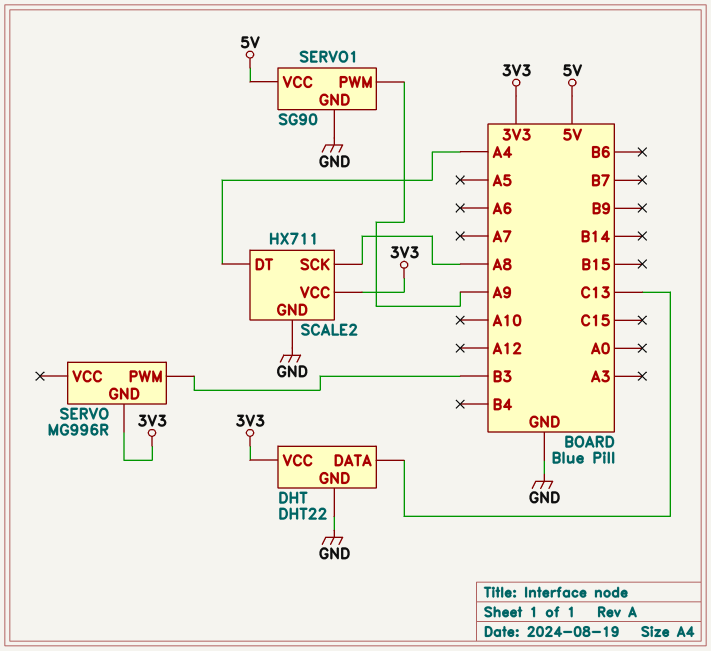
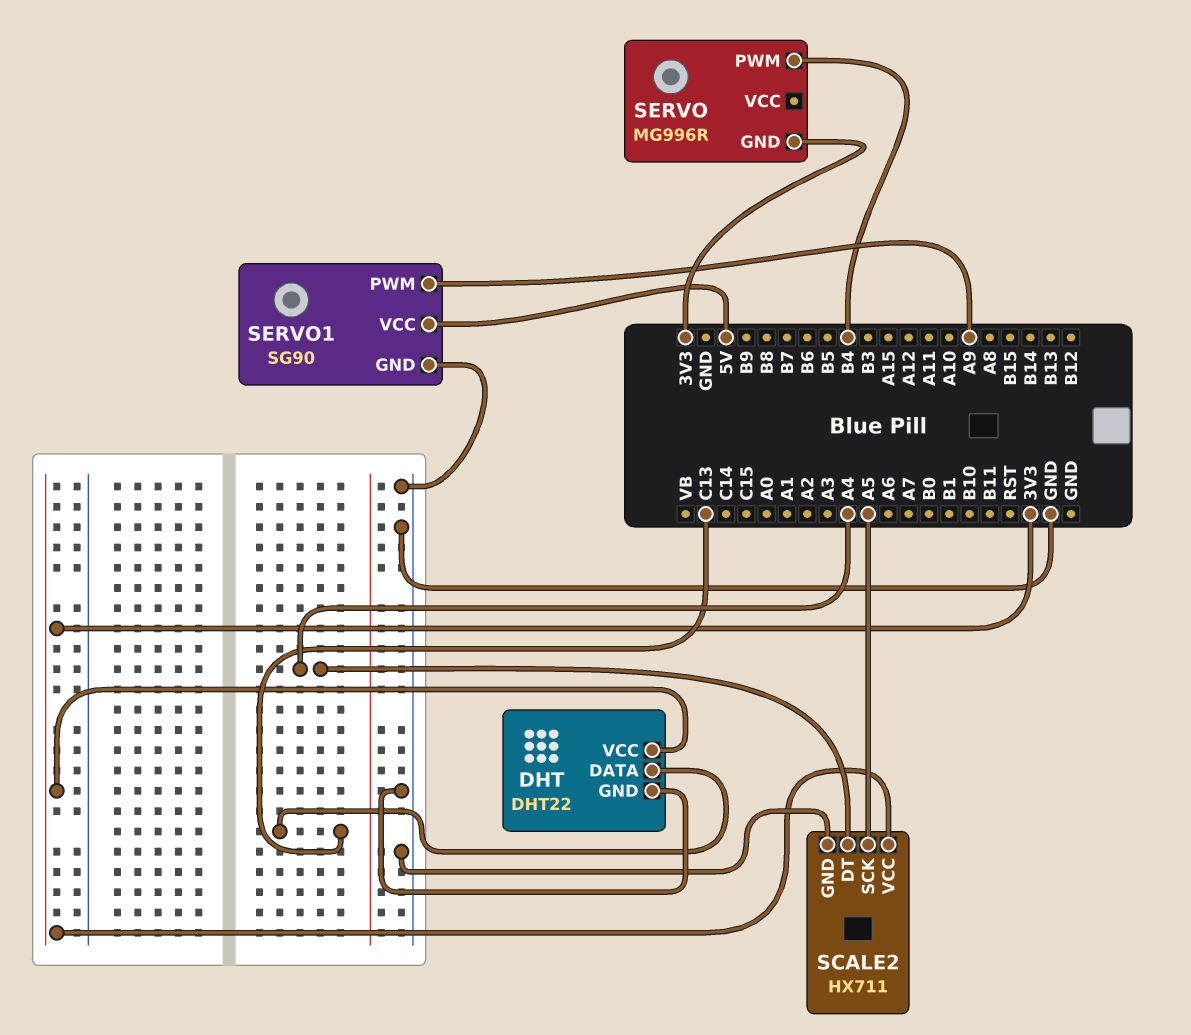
SCALE2 pin SCK: A8 -> A5
SERVO pin PWM: B3 -> B4

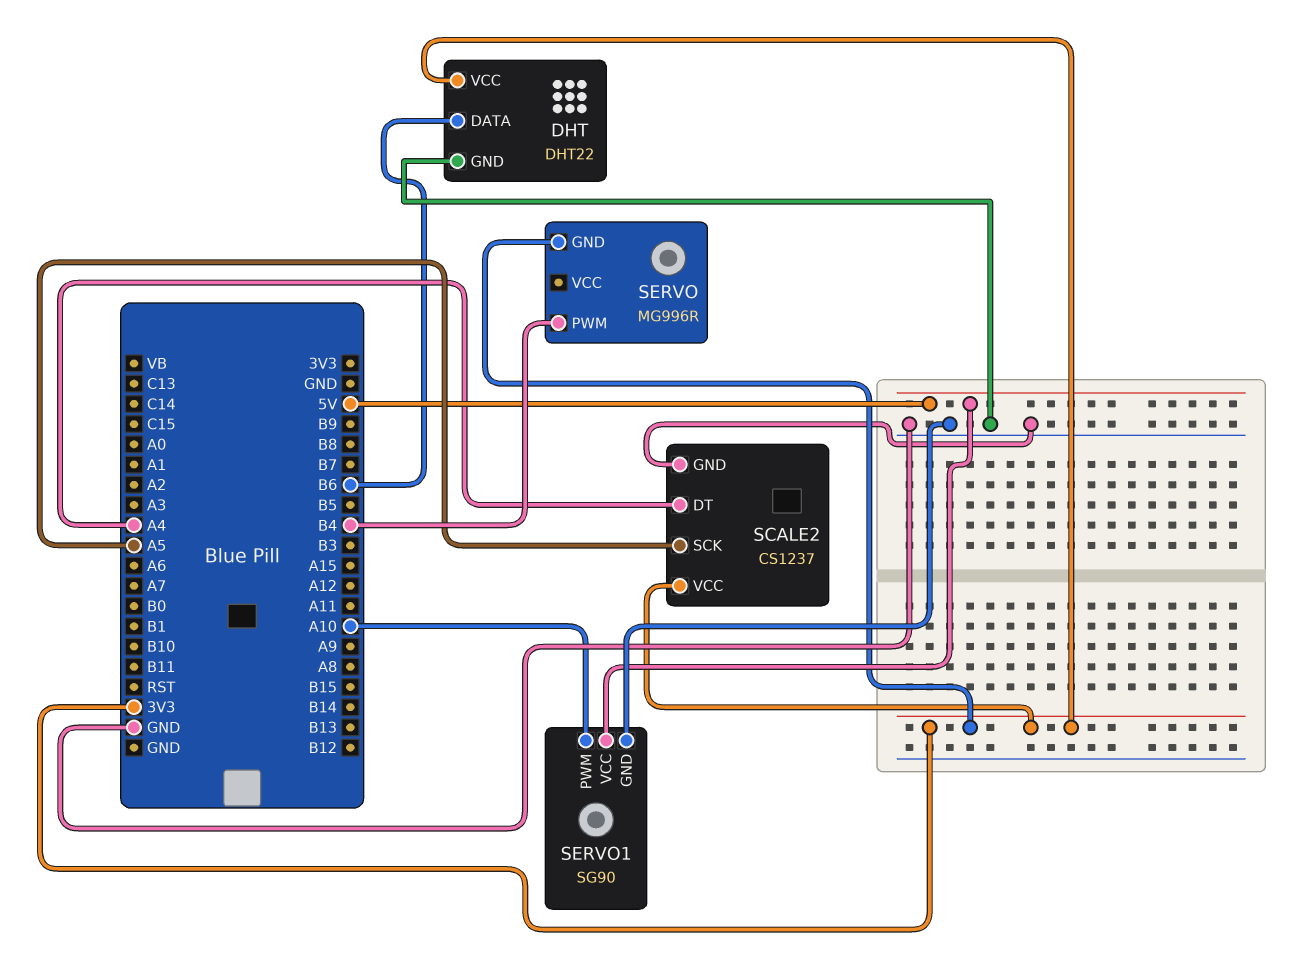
DHT pin DATA: C13 -> B6
SCALE2: HX711 -> CS1237
SERVO1 pin PWM: A9 -> A10

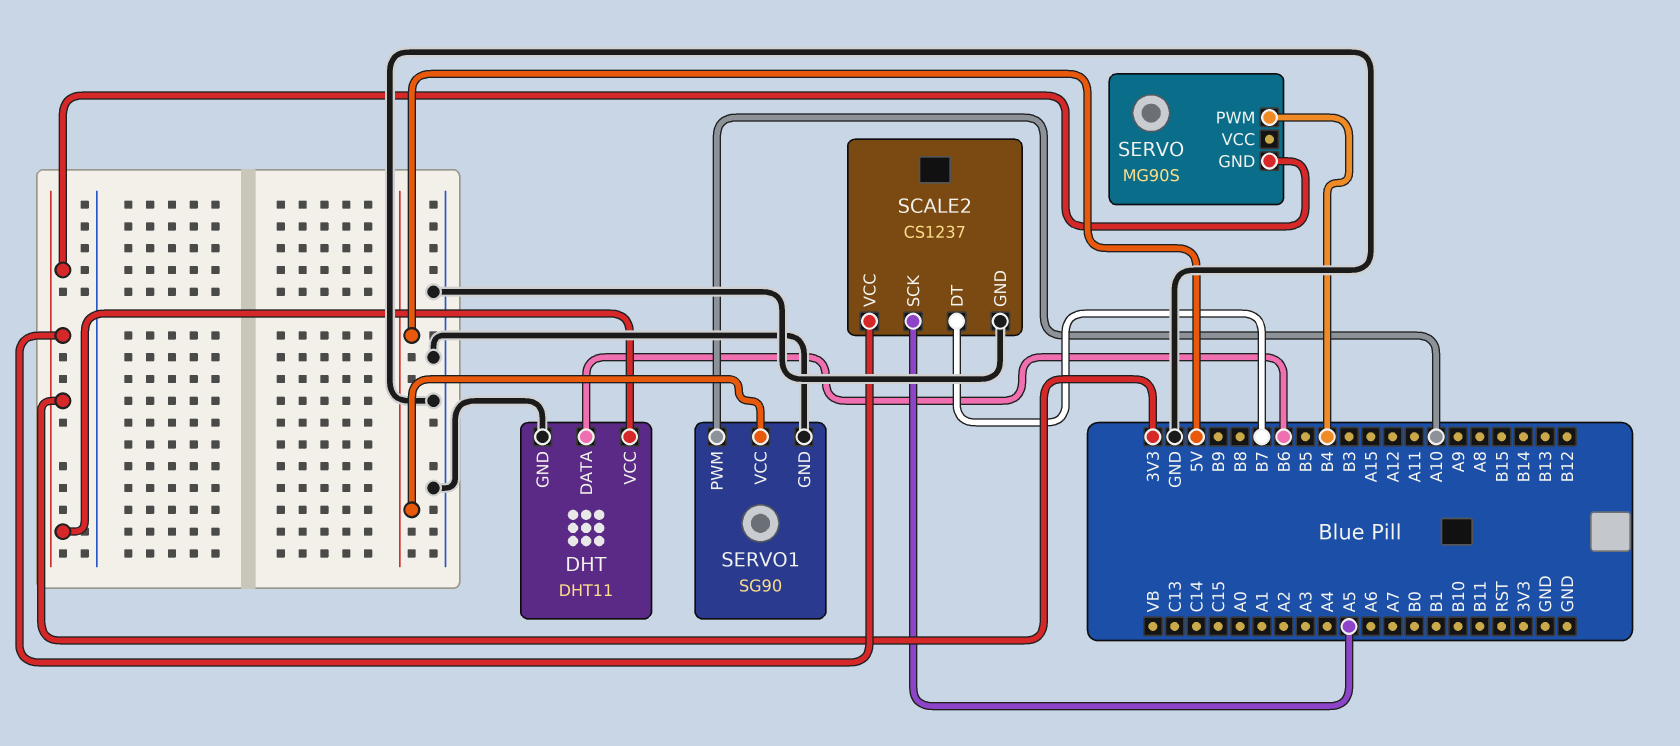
DHT: DHT22 -> DHT11
SCALE2 pin DT: A4 -> B7
SERVO: MG996R -> MG90S

